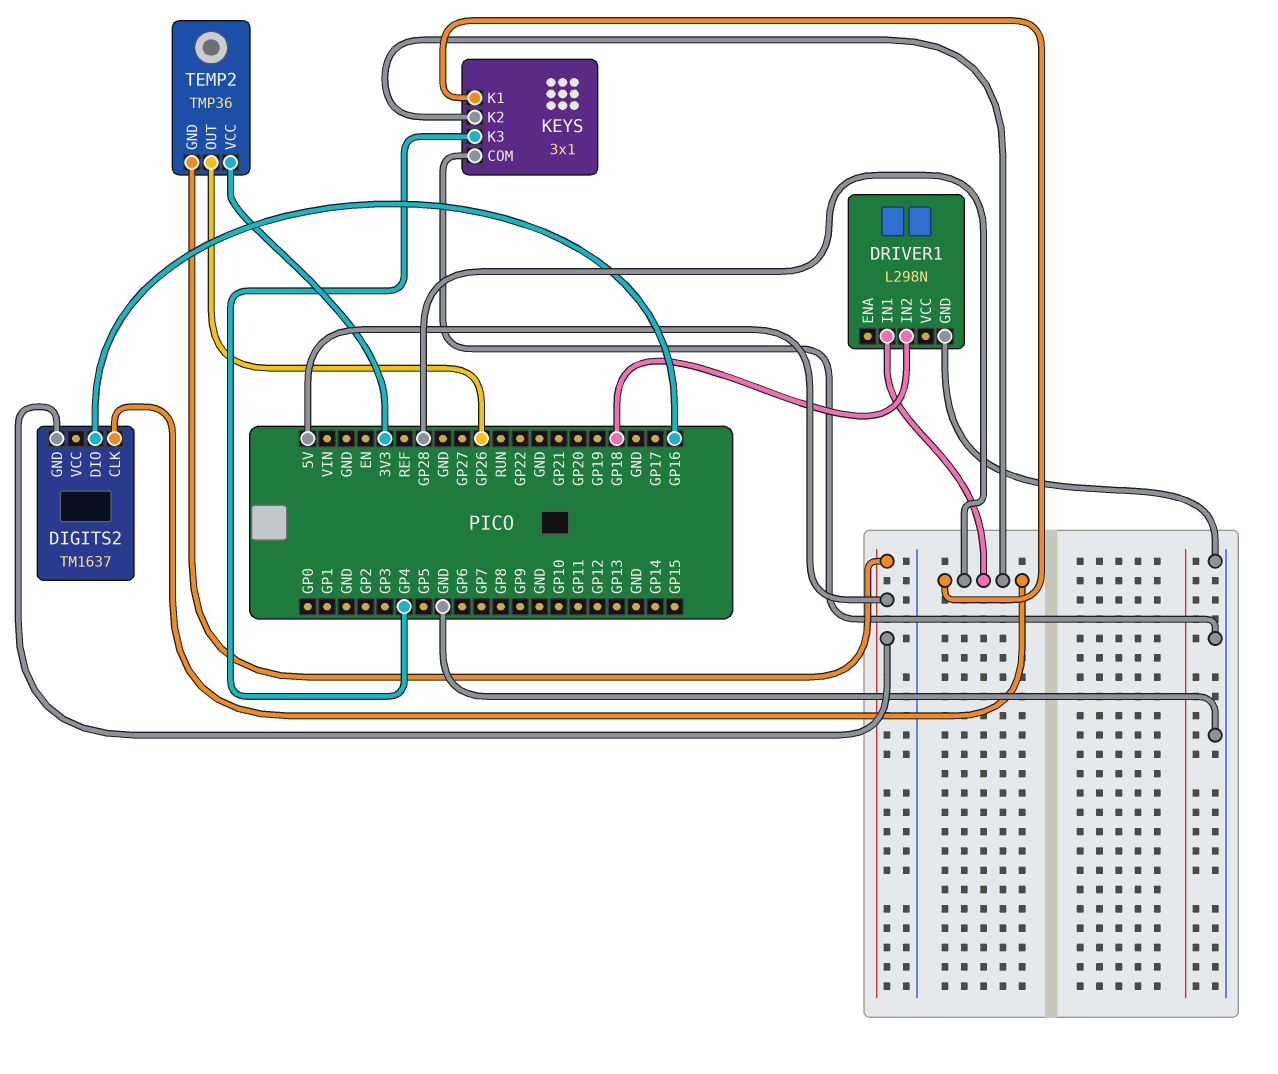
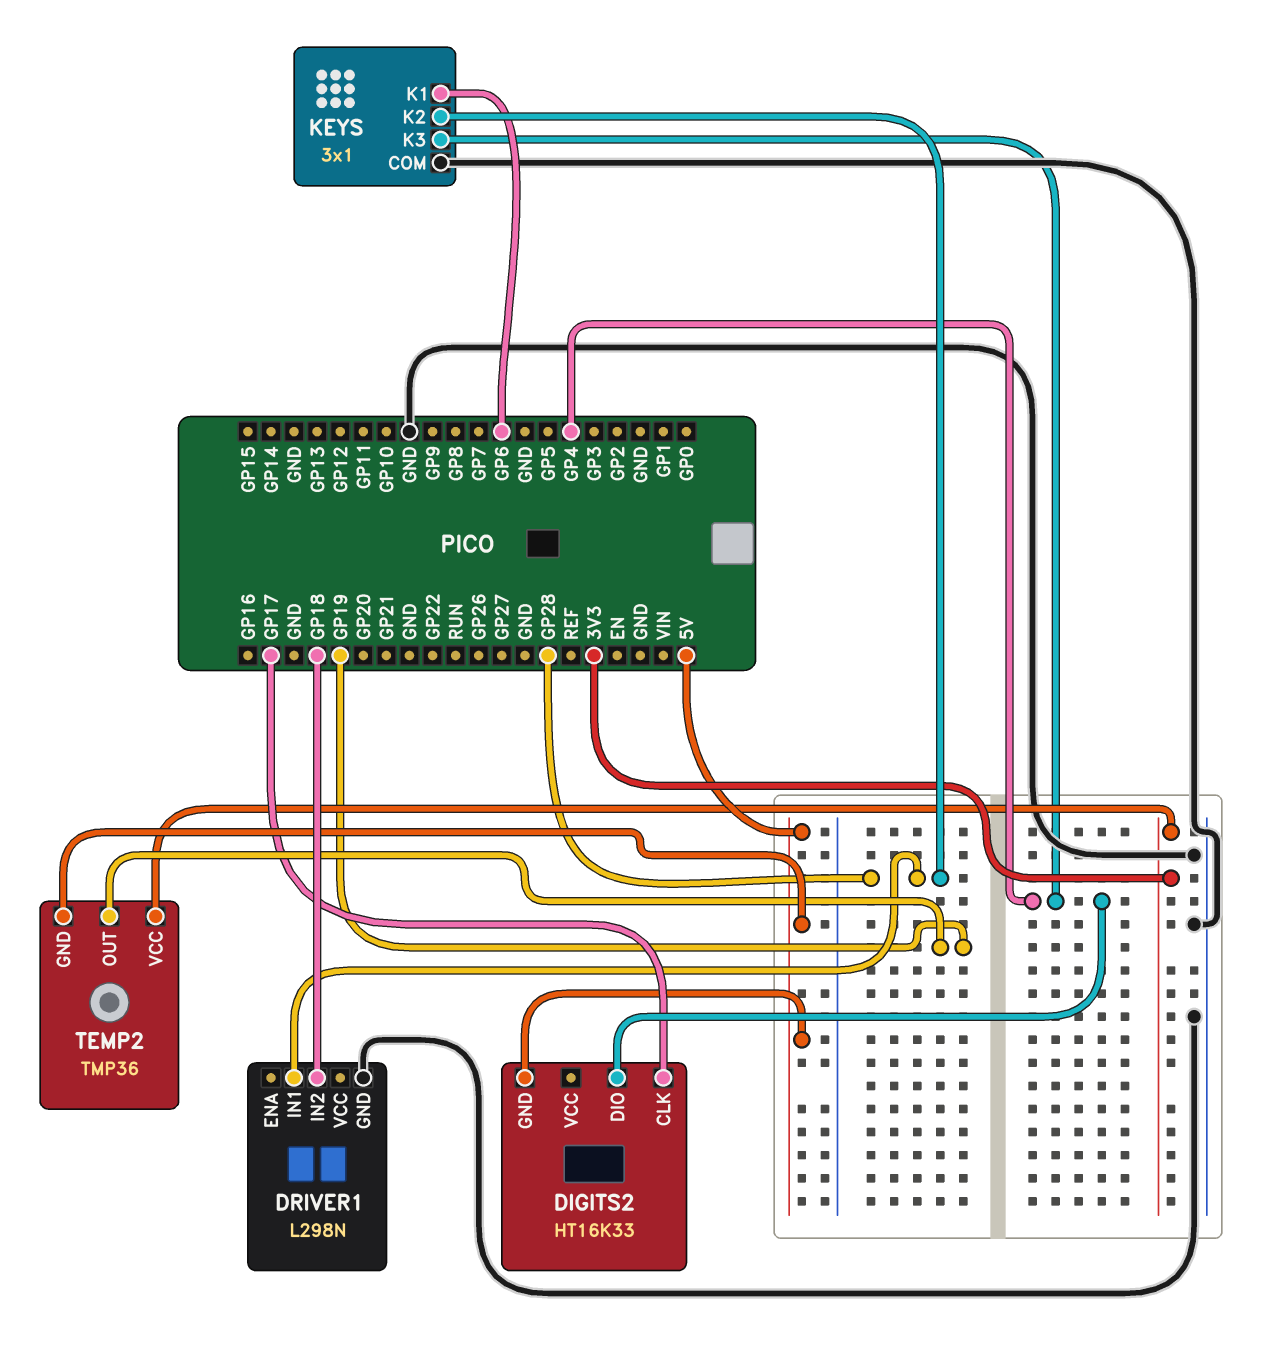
DIGITS2: TM1637 -> HT16K33
DIGITS2 pin CLK: GP28 -> GP17
DIGITS2 pin DIO: GP16 -> GP4
KEYS pin K1: GP28 -> GP6
TEMP2 pin OUT: GP26 -> GP19

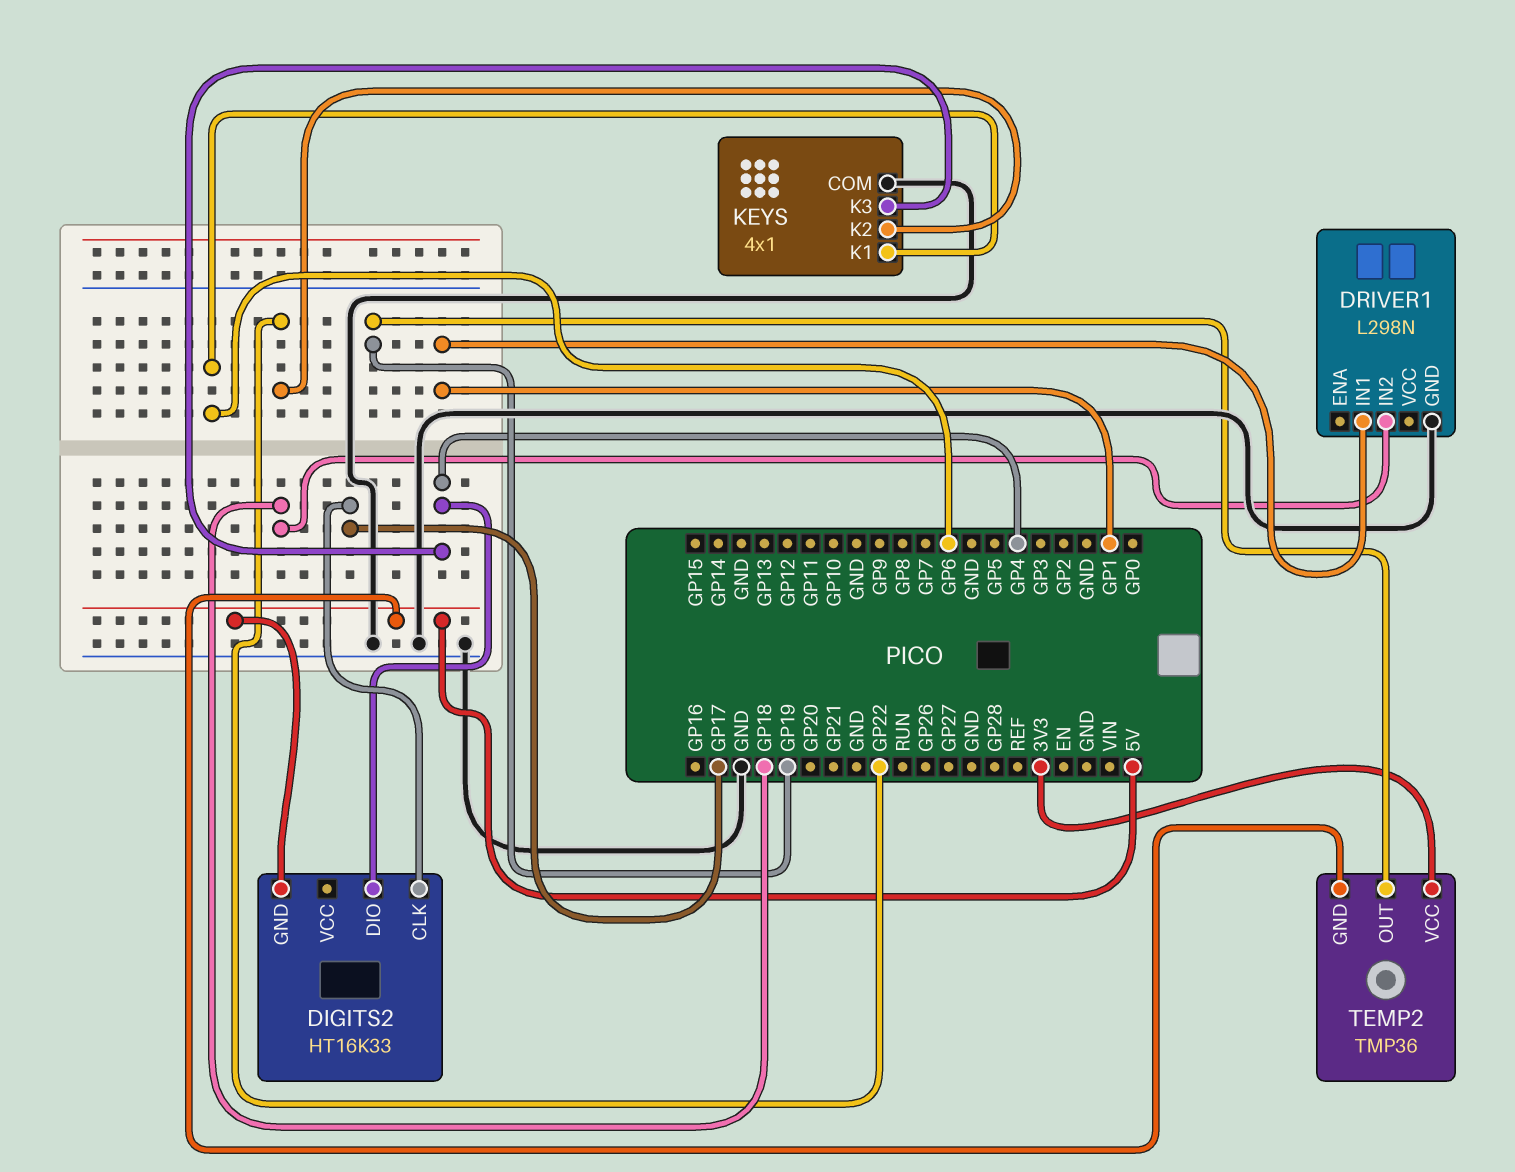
DRIVER1 pin IN1: GP28 -> GP1
KEYS: 3x1 -> 4x1
KEYS pin K2: GP28 -> GP22

